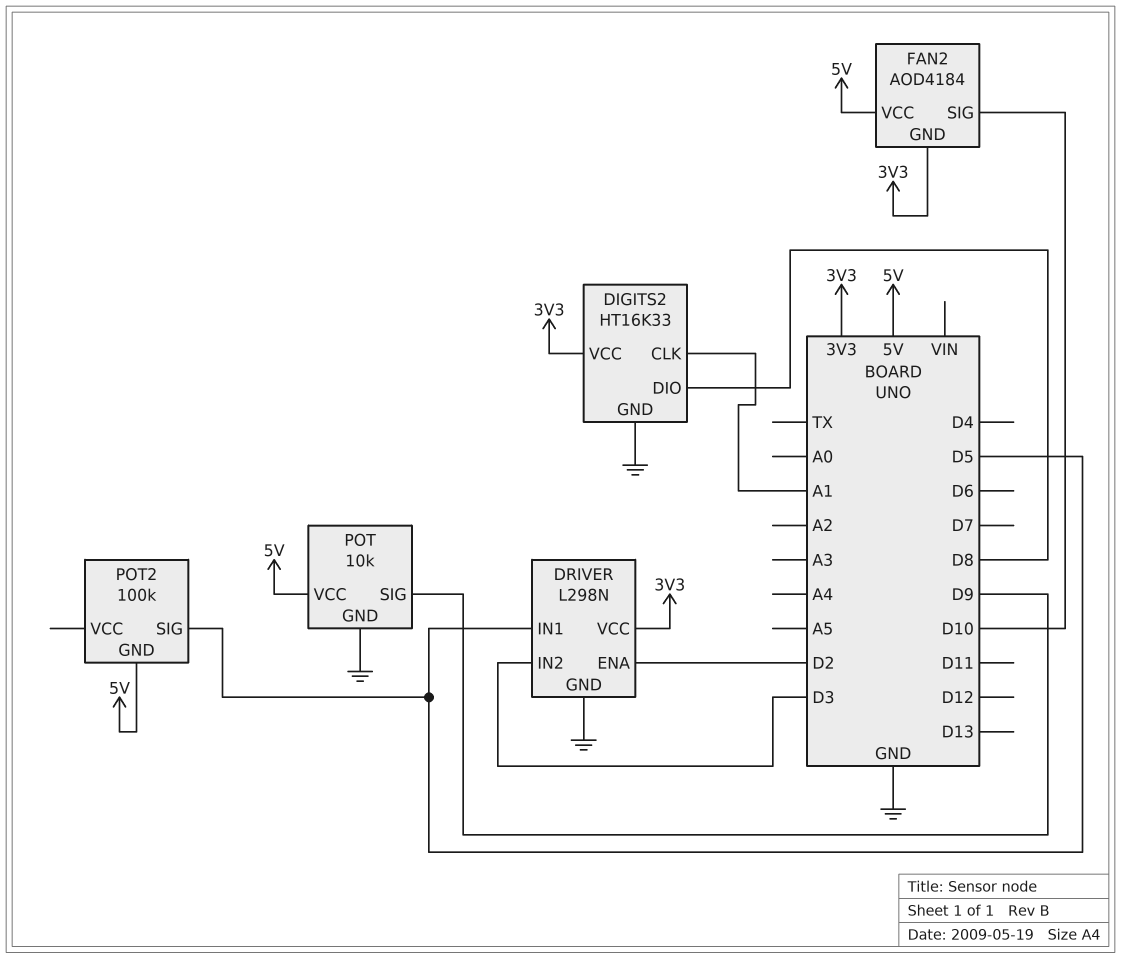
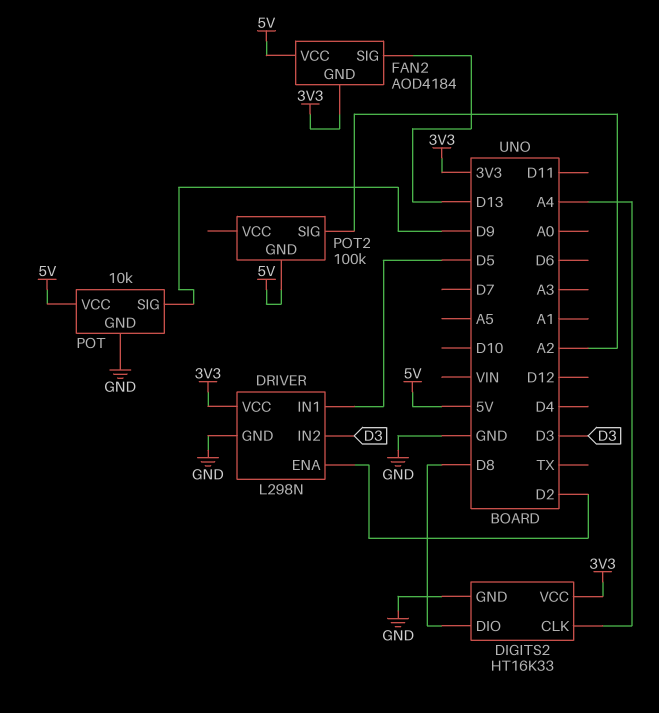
DIGITS2 pin CLK: A1 -> A4
FAN2 pin SIG: D10 -> D13
POT2 pin SIG: D5 -> A2

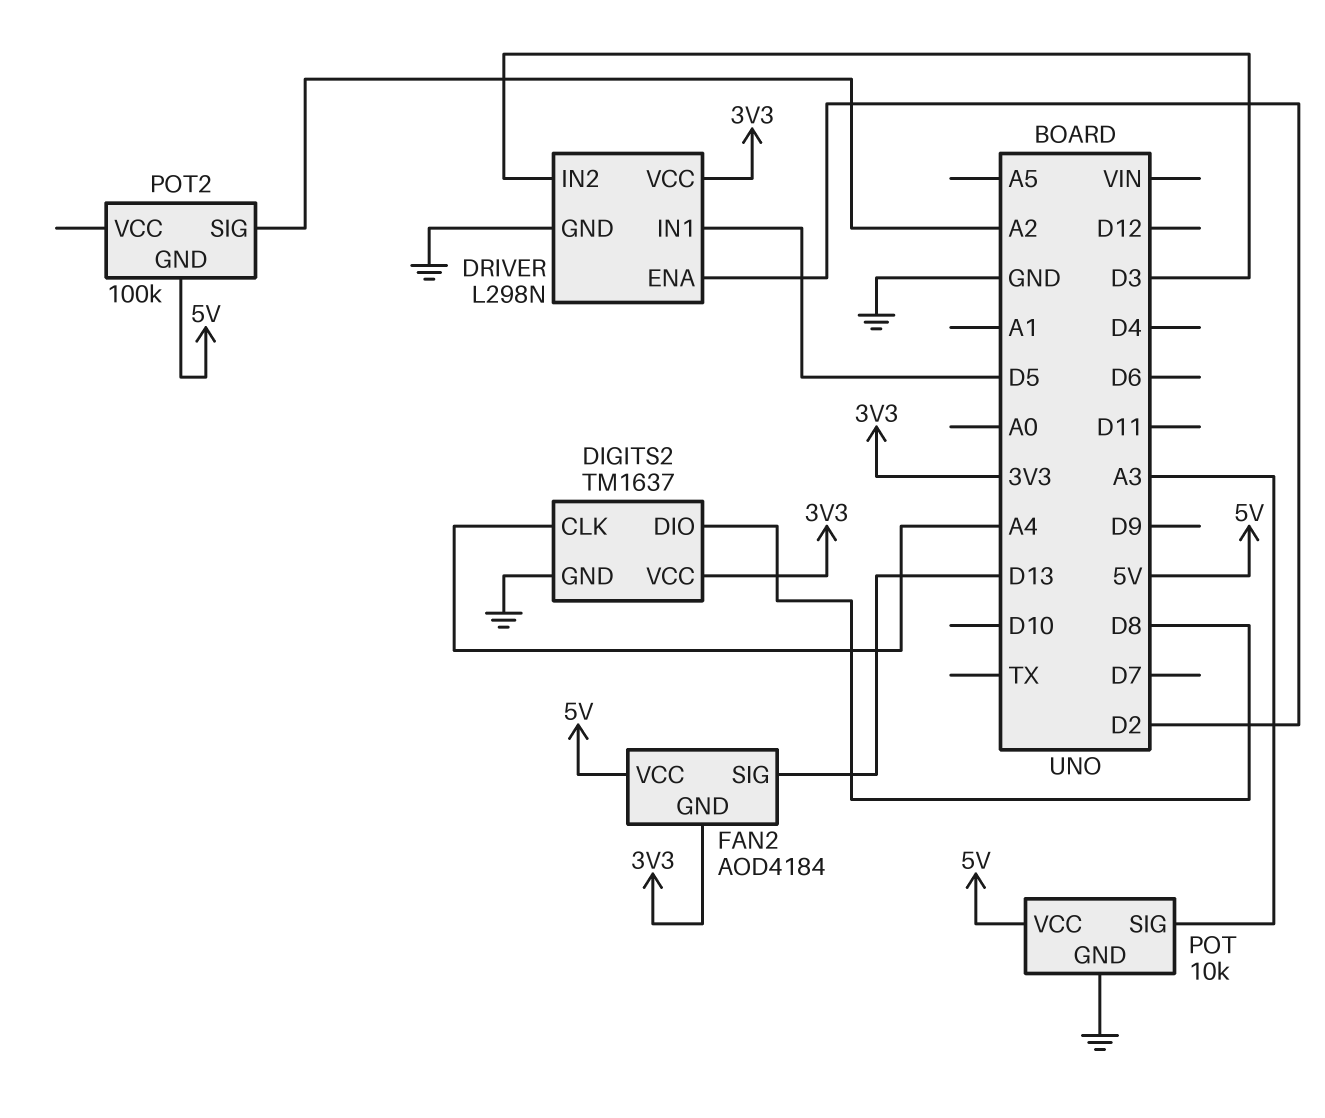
DIGITS2: HT16K33 -> TM1637
POT pin SIG: D9 -> A3

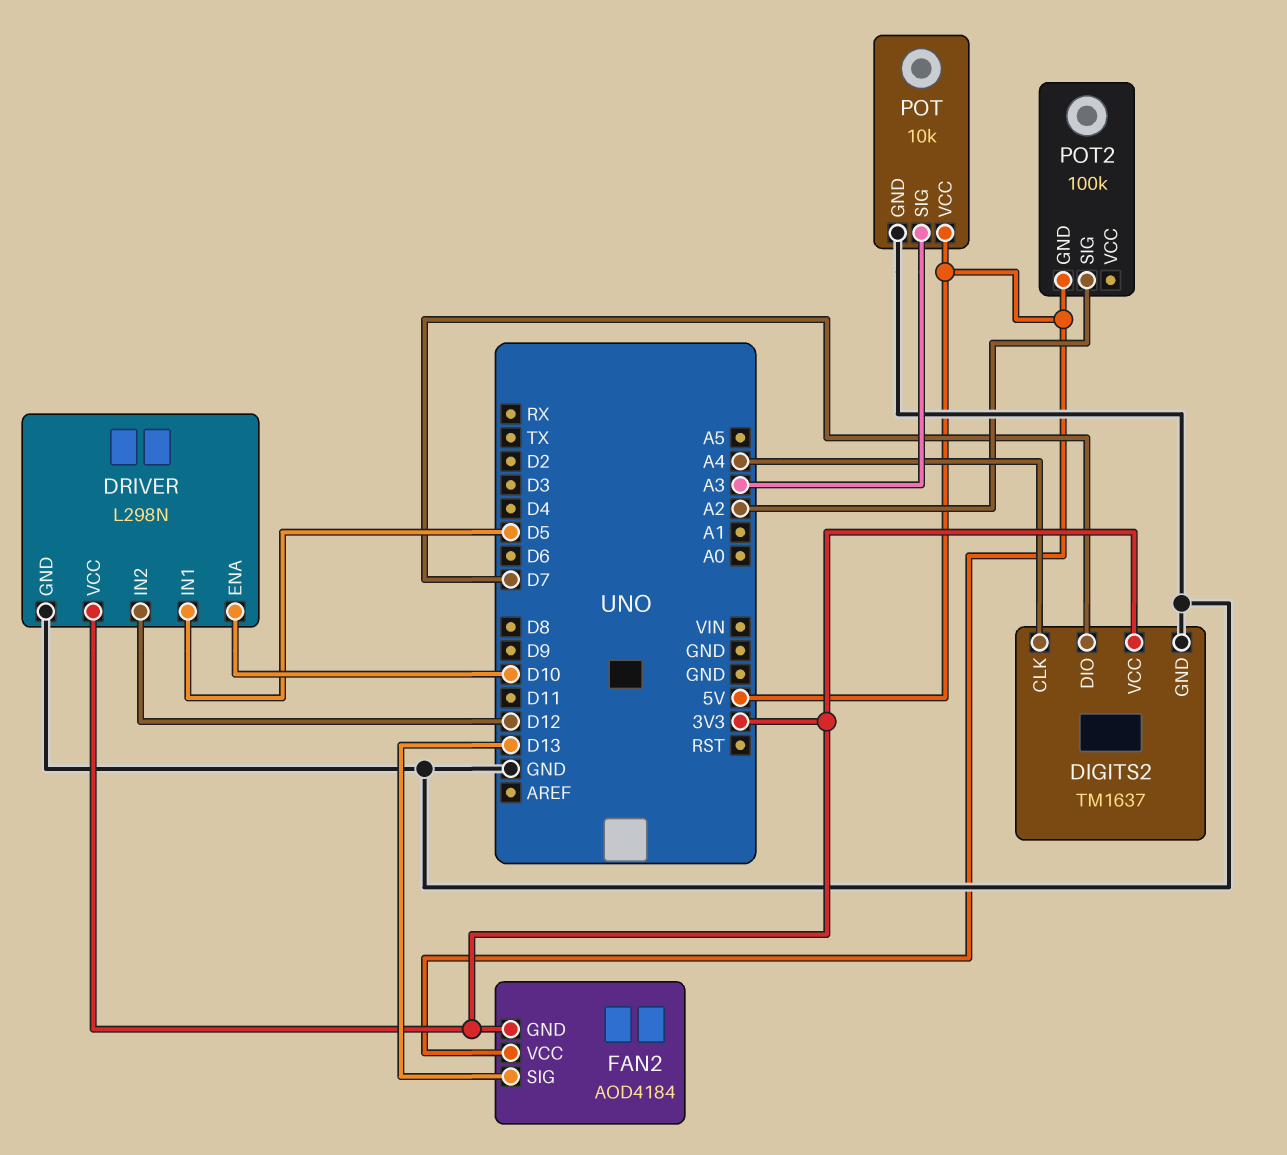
DIGITS2 pin DIO: D8 -> D7
DRIVER pin ENA: D2 -> D10
DRIVER pin IN2: D3 -> D12

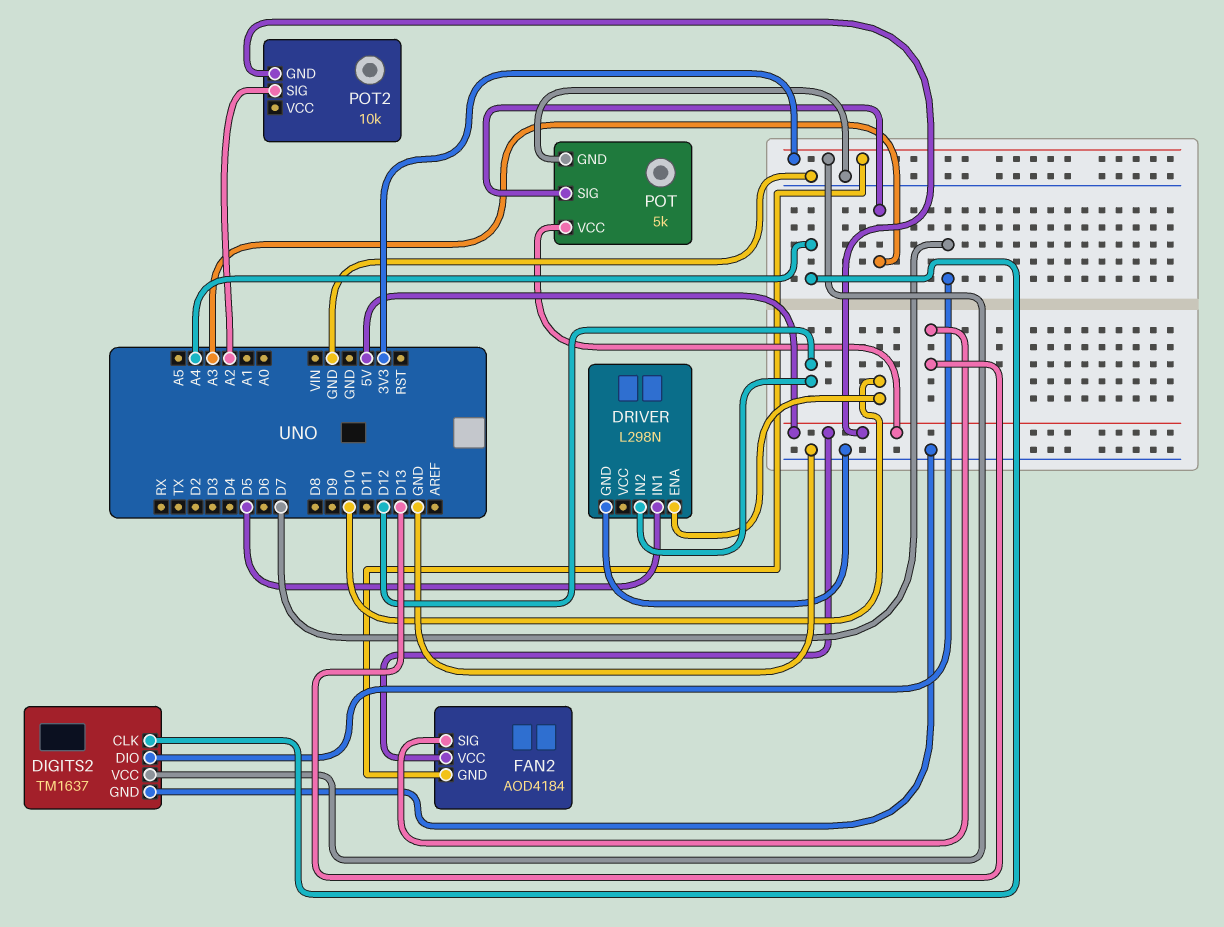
DRIVER pin VCC: 3V3 -> none
POT: 10k -> 5k
POT2: 100k -> 10k

